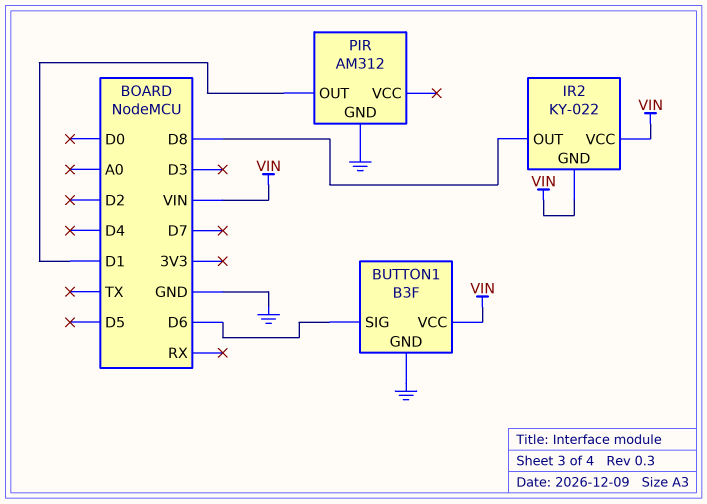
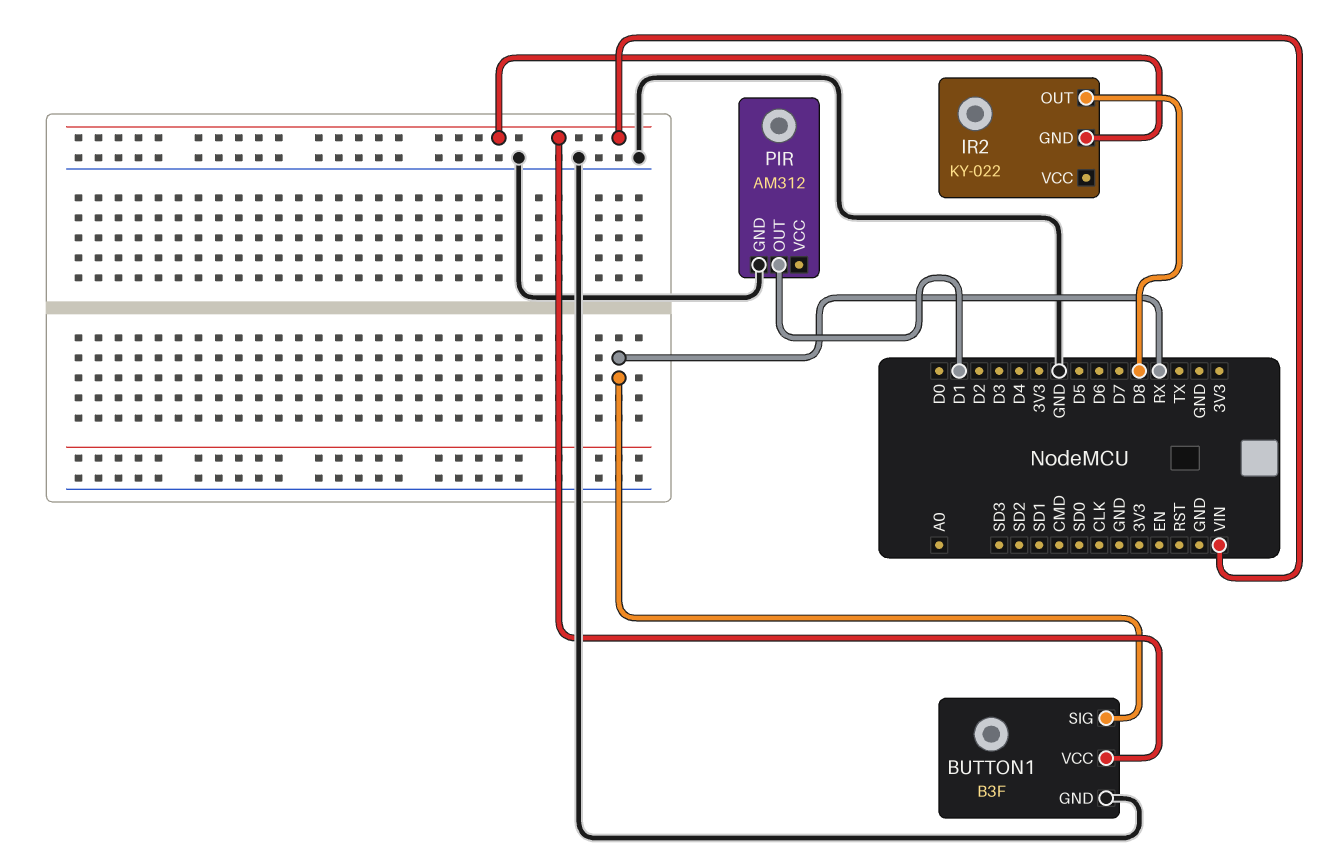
BUTTON1 pin SIG: D6 -> RX
IR2 pin VCC: VIN -> none

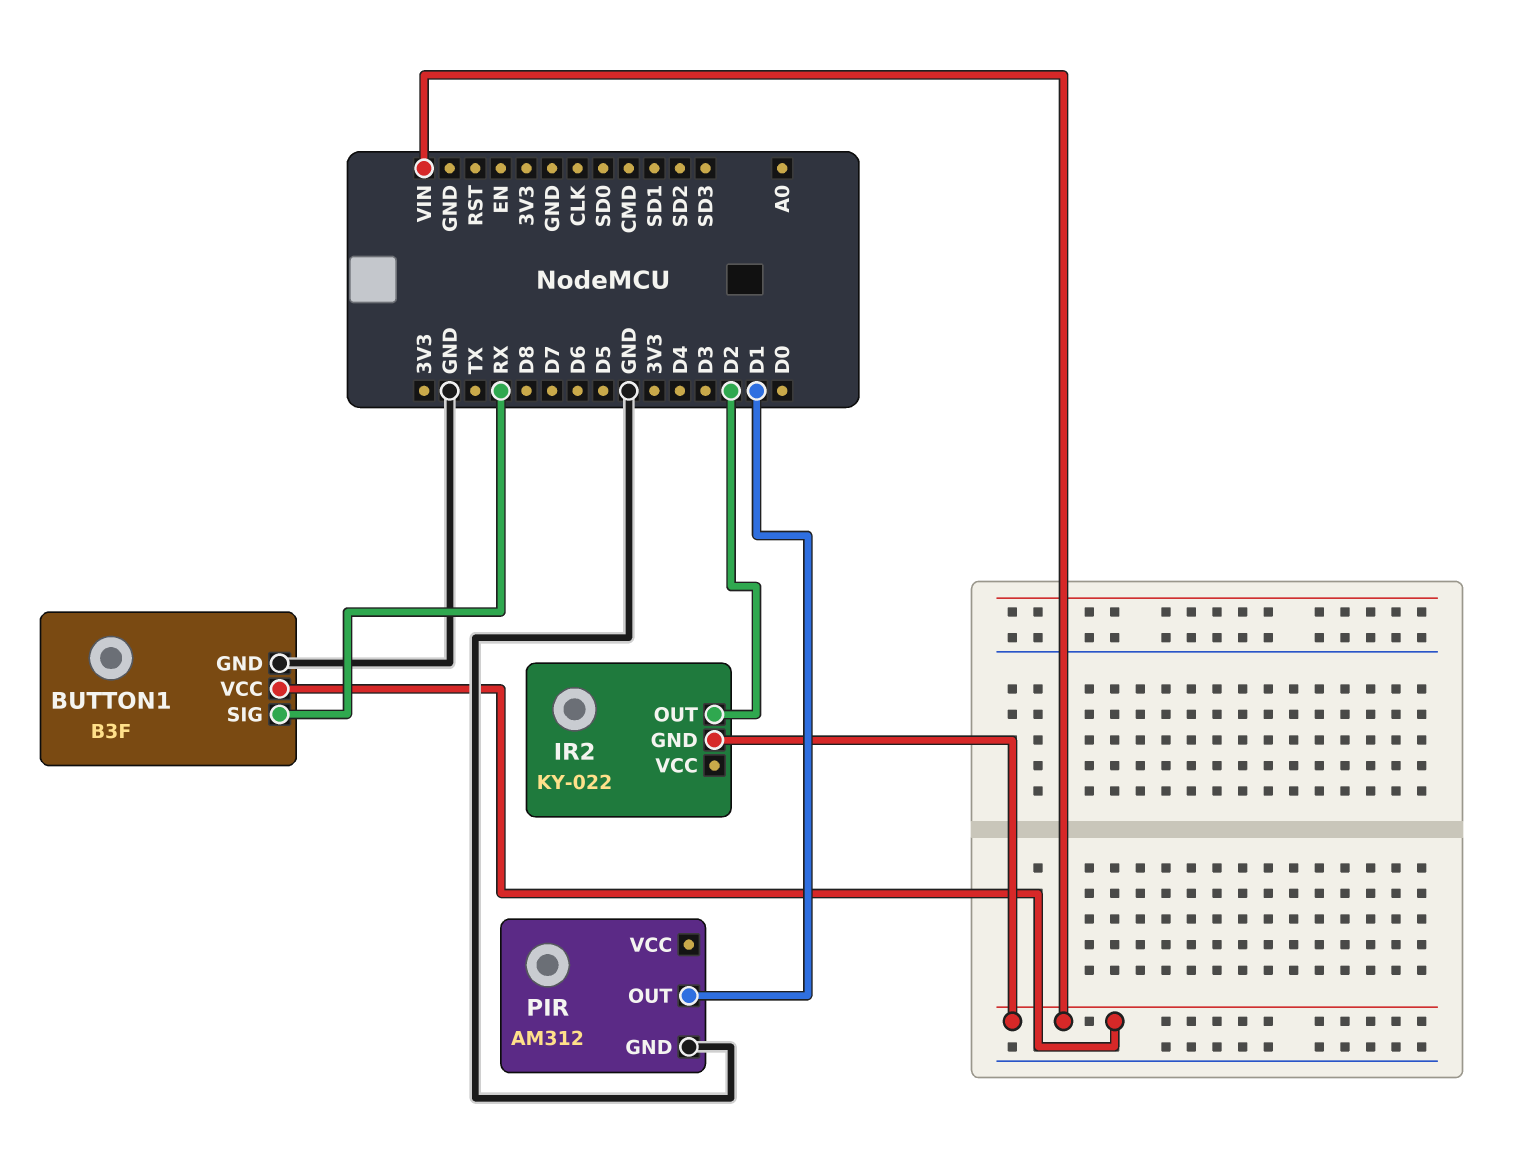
IR2 pin OUT: D8 -> D2

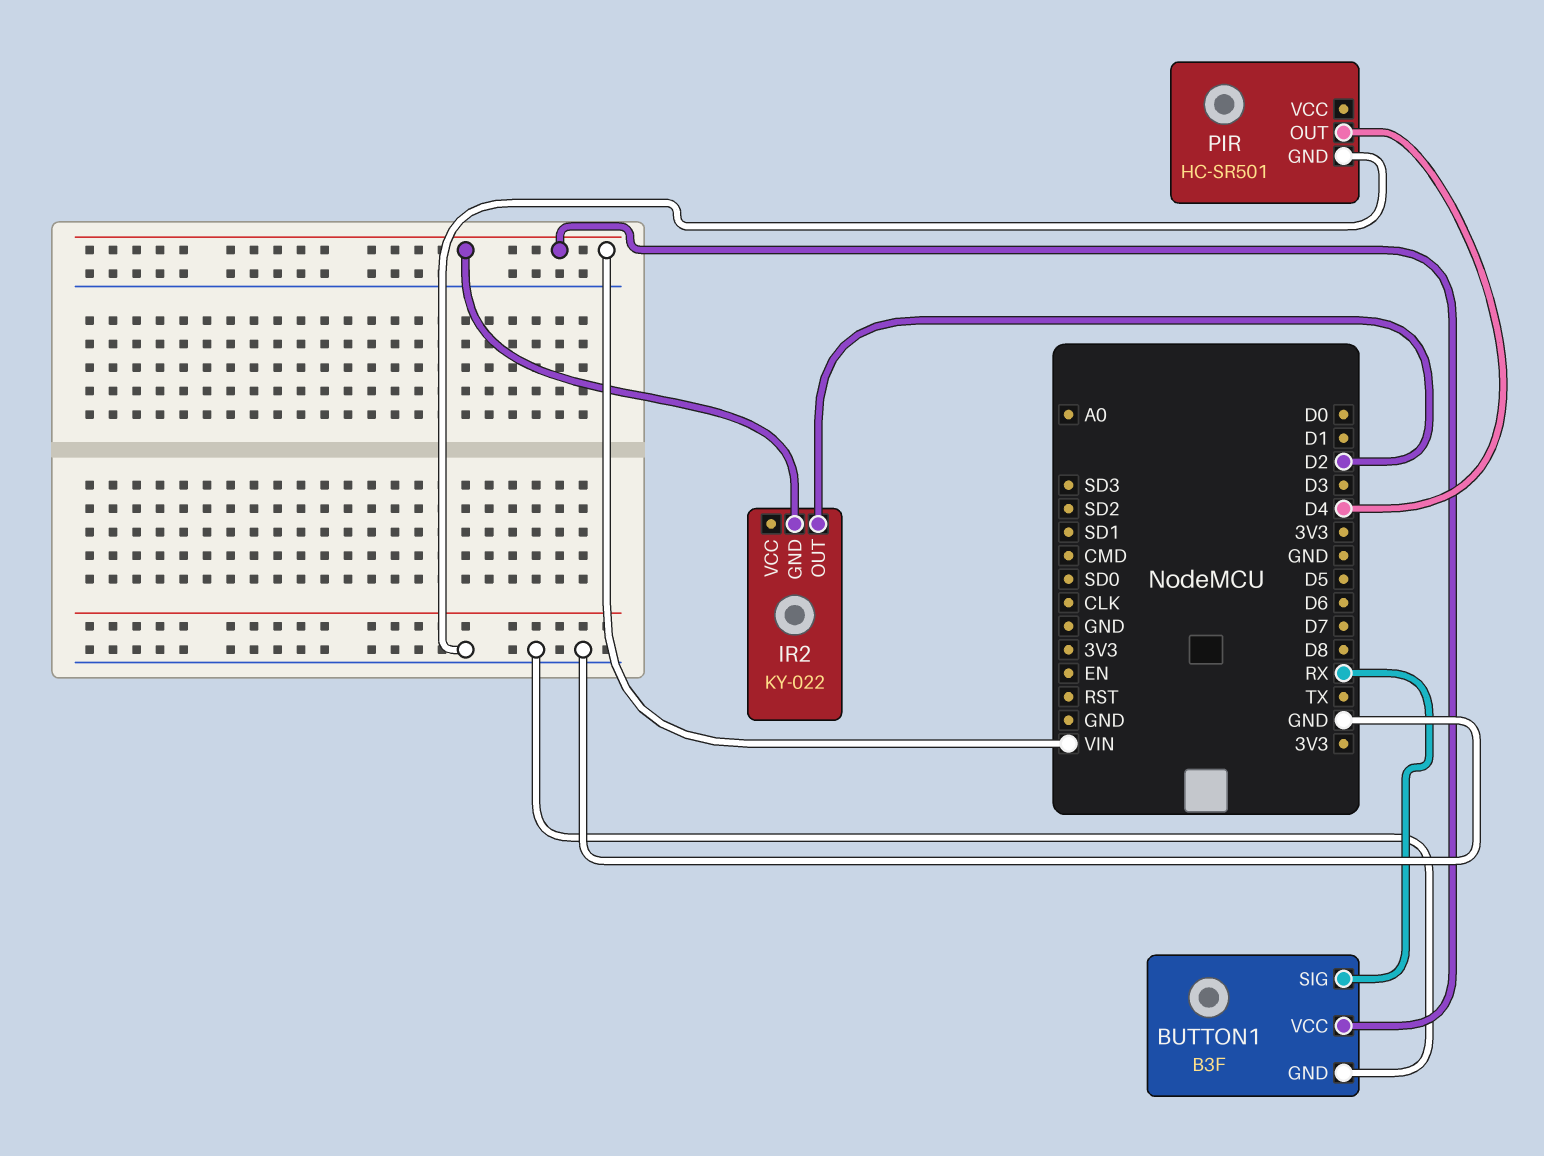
PIR: AM312 -> HC-SR501
PIR pin OUT: D1 -> D4

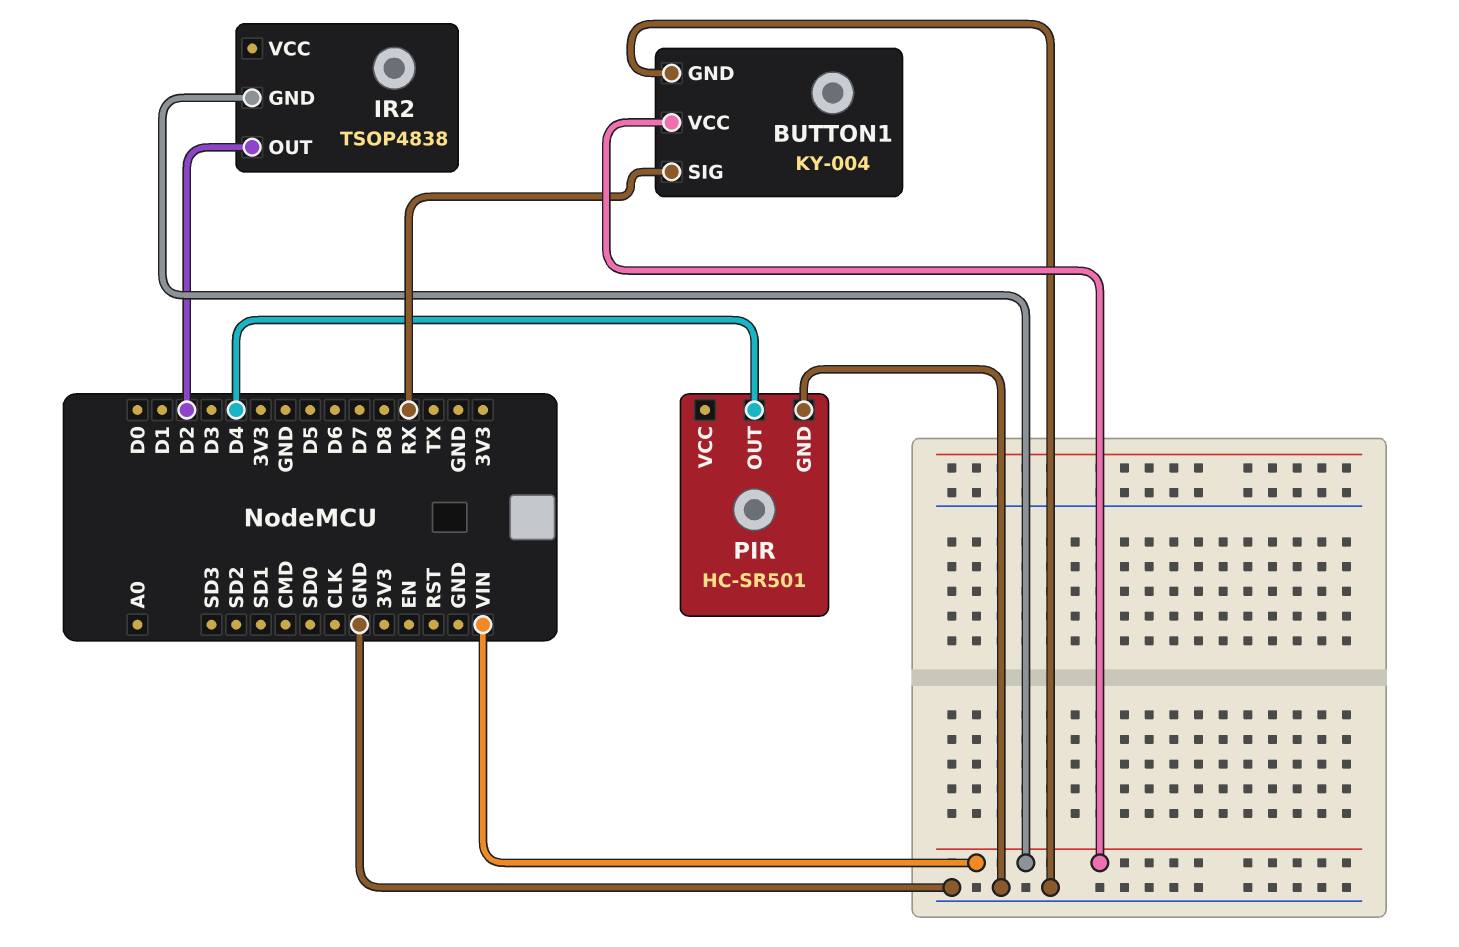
BUTTON1: B3F -> KY-004
IR2: KY-022 -> TSOP4838

